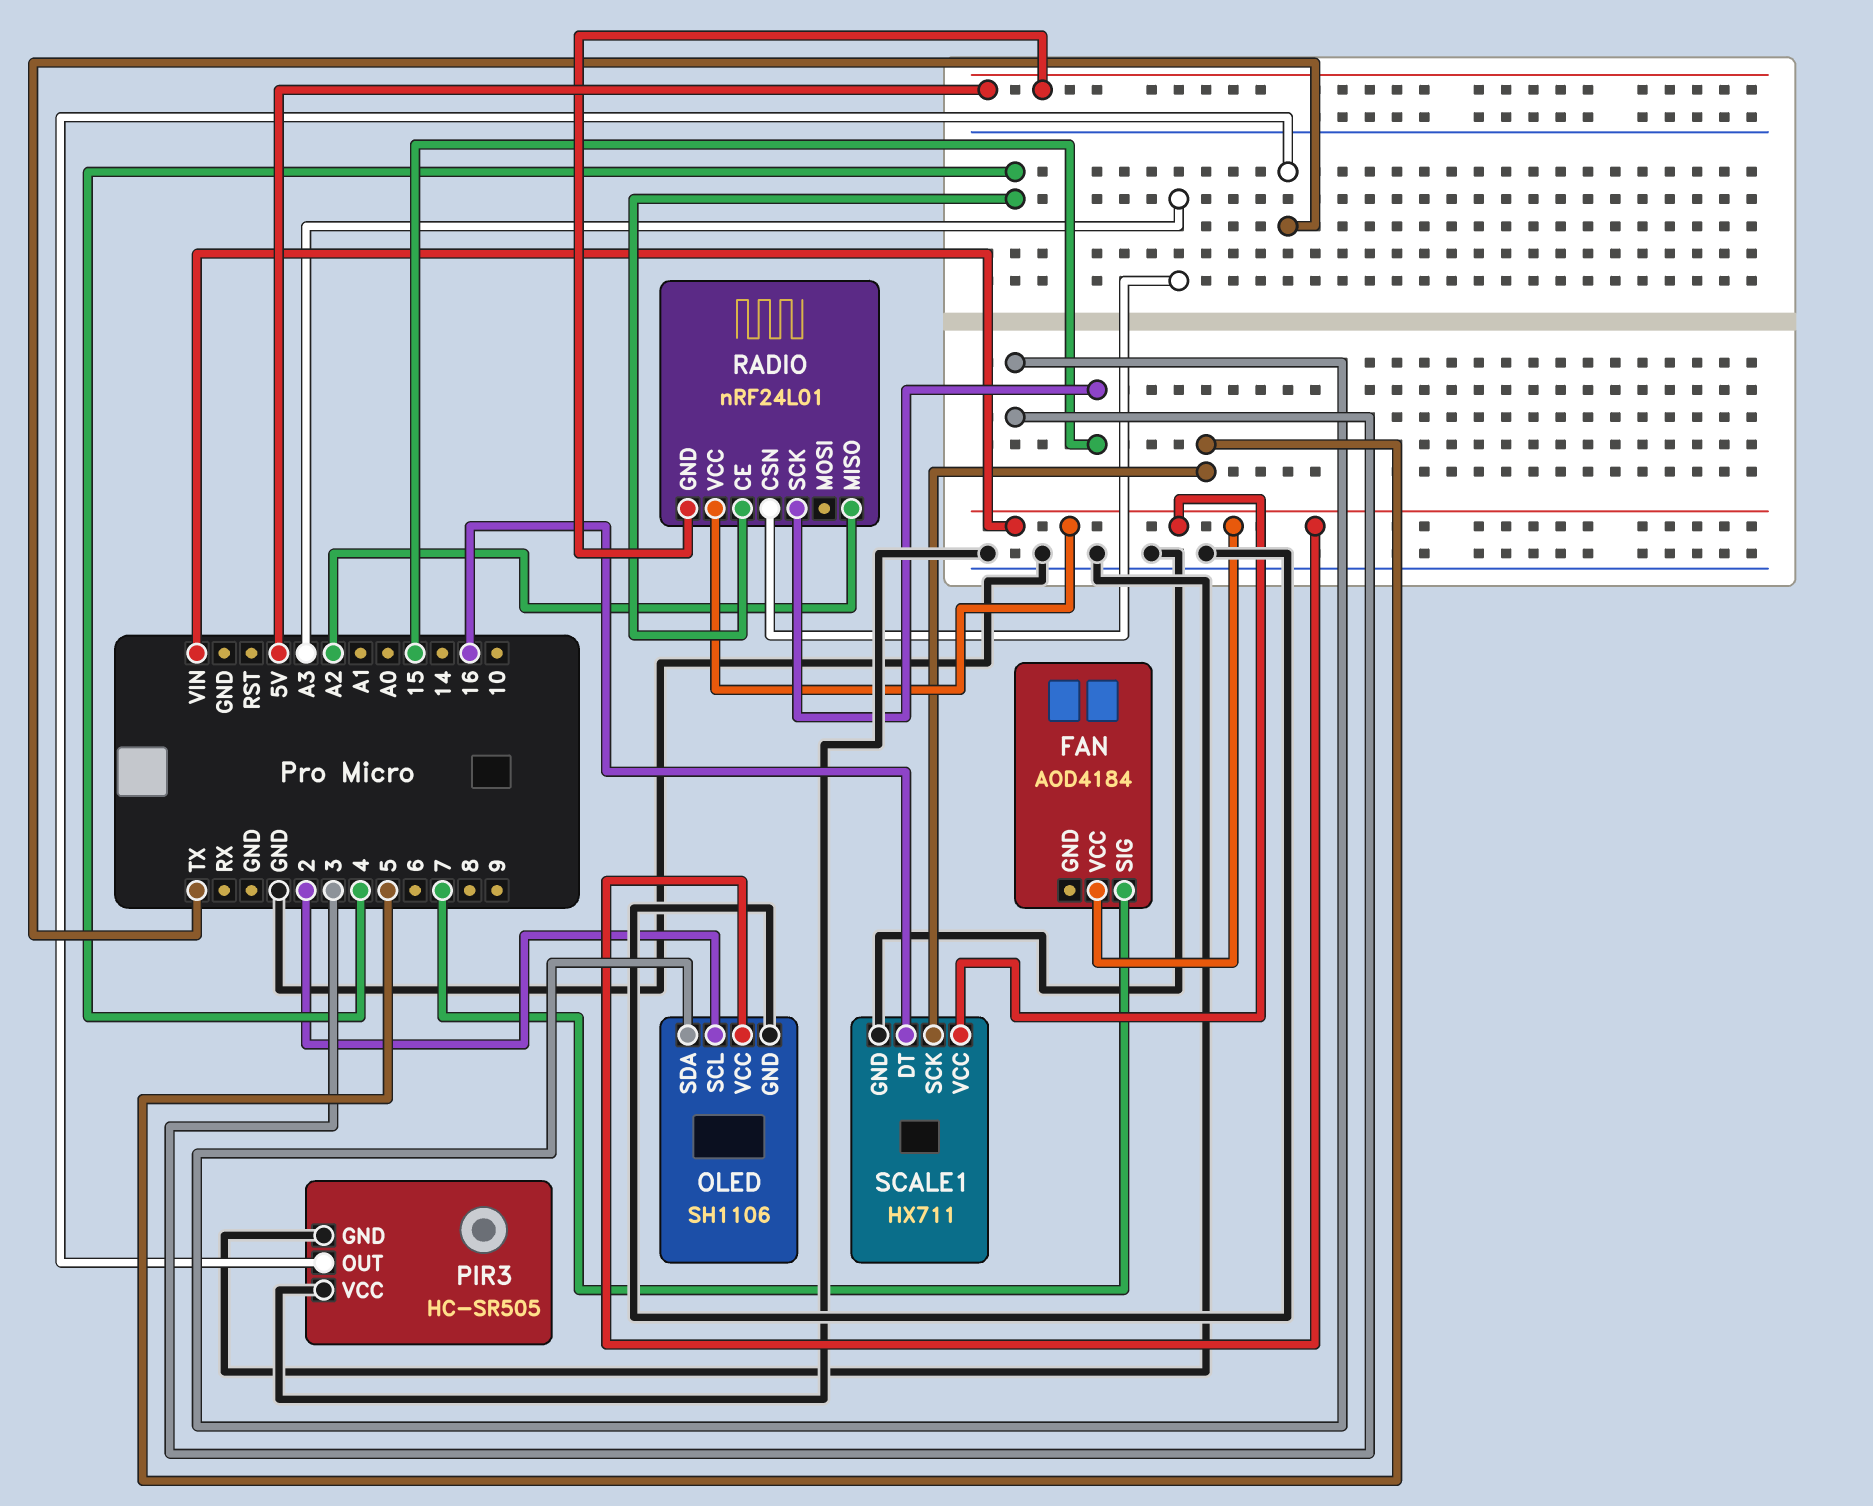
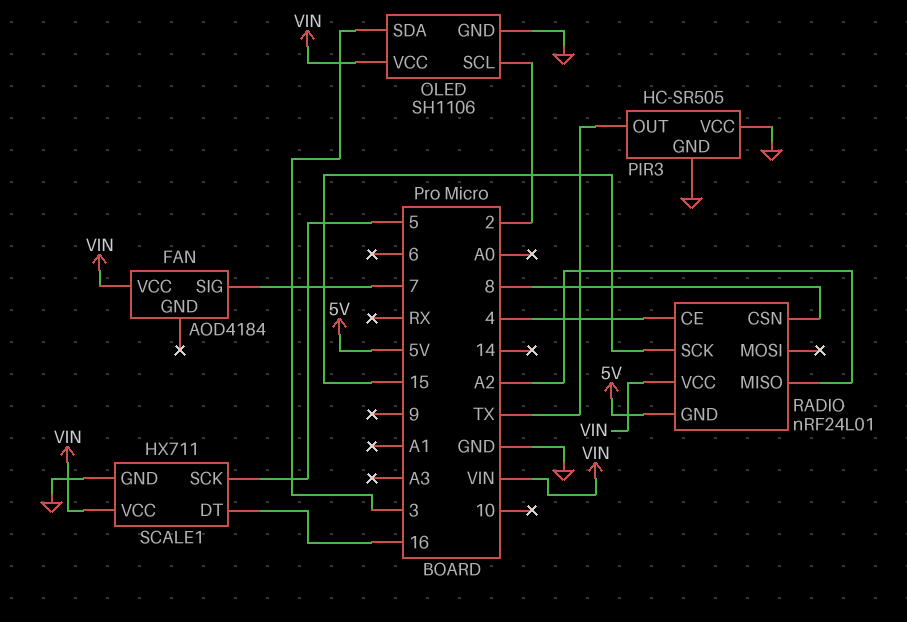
RADIO pin CSN: A3 -> 8

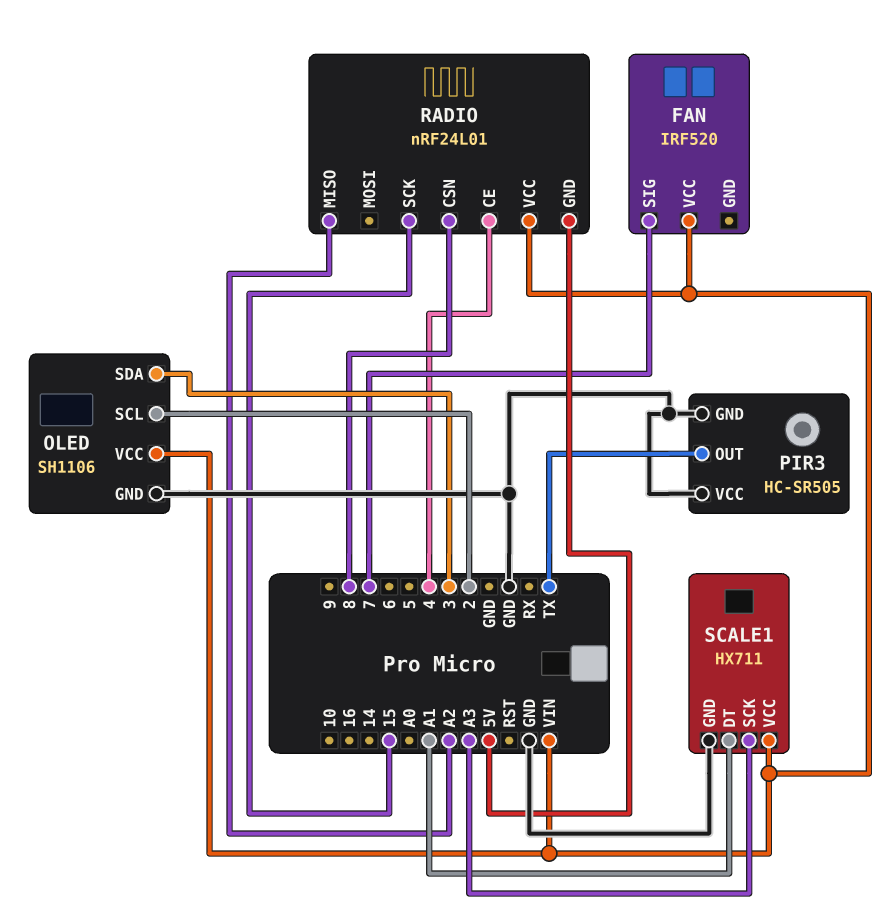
FAN: AOD4184 -> IRF520
SCALE1 pin DT: 16 -> A1
SCALE1 pin SCK: 5 -> A3

